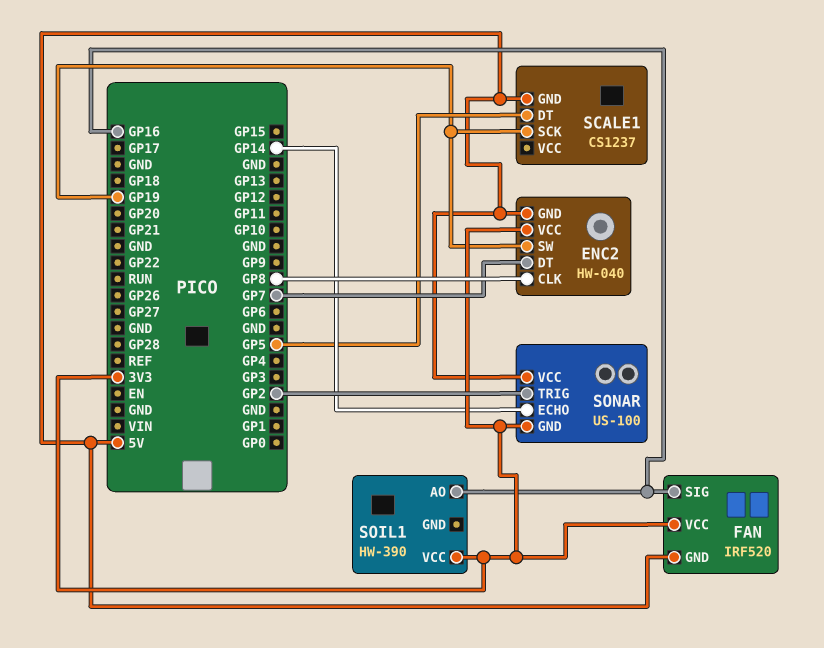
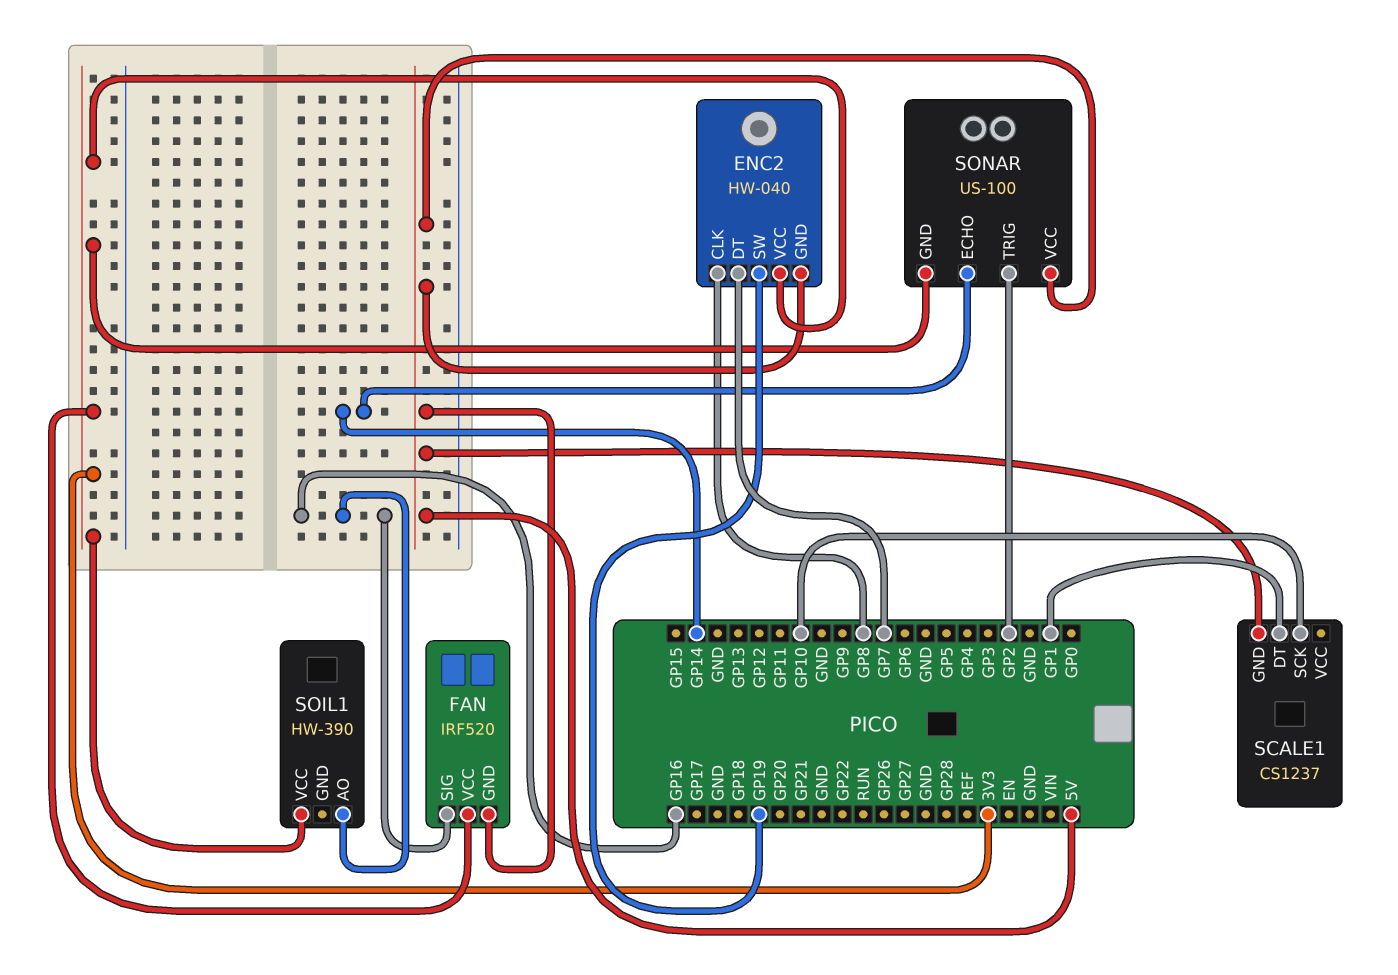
SCALE1 pin DT: GP5 -> GP1
SCALE1 pin SCK: GP19 -> GP10

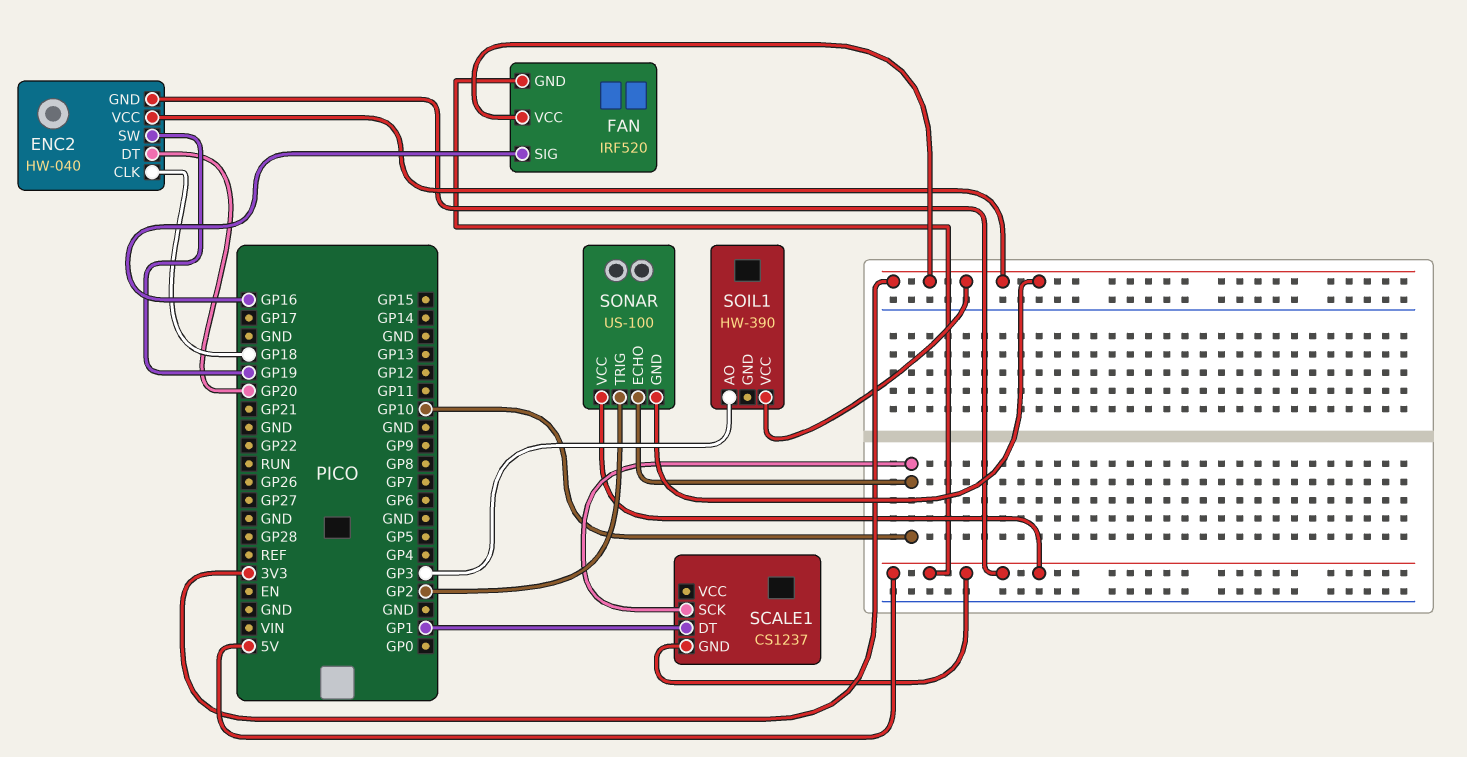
ENC2 pin CLK: GP8 -> GP18
ENC2 pin DT: GP7 -> GP20
SOIL1 pin AO: GP16 -> GP3
SONAR pin ECHO: GP14 -> GP10

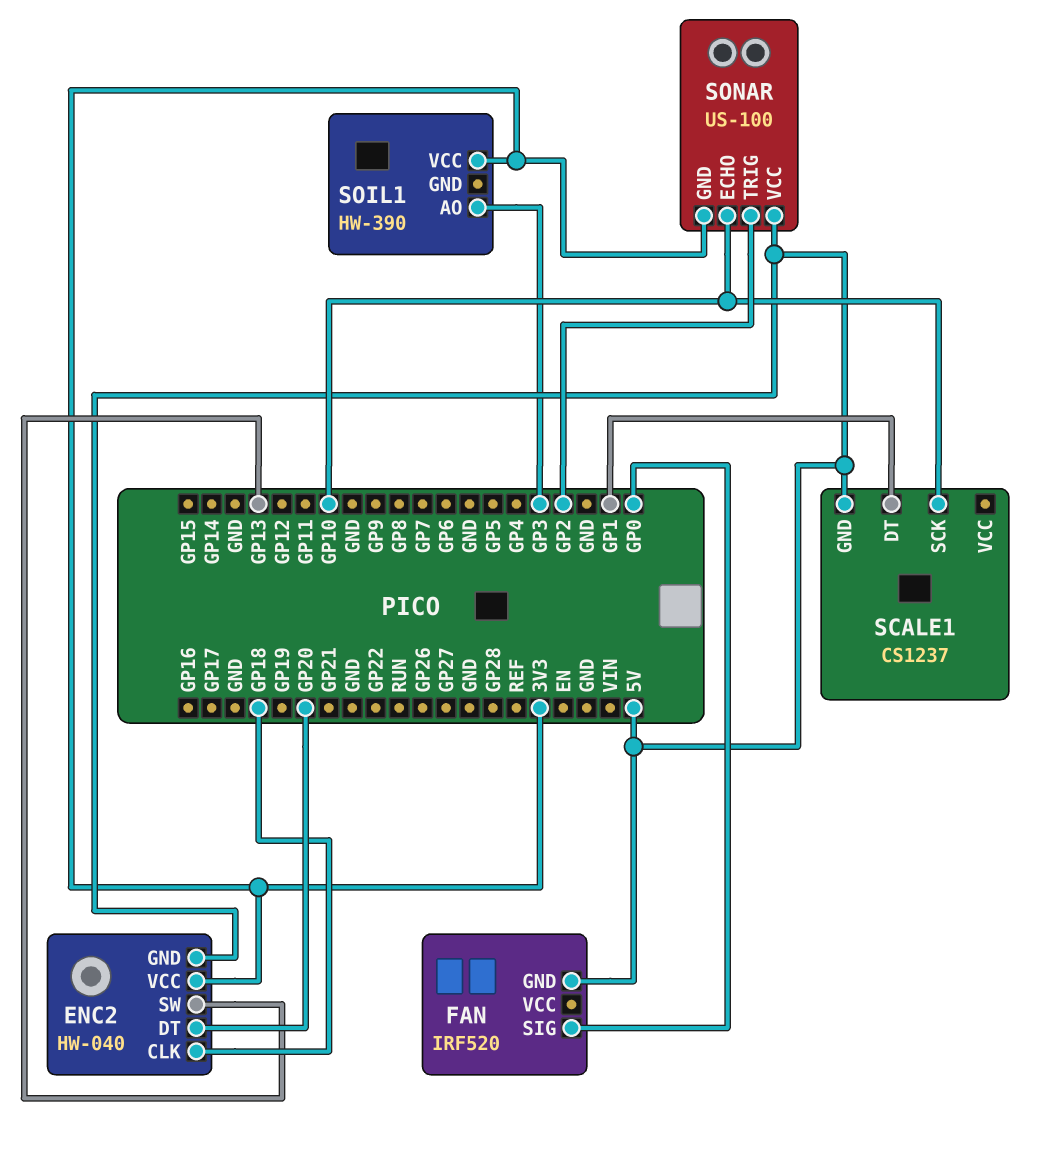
ENC2 pin SW: GP19 -> GP13
FAN pin SIG: GP16 -> GP0
FAN pin VCC: 3V3 -> none

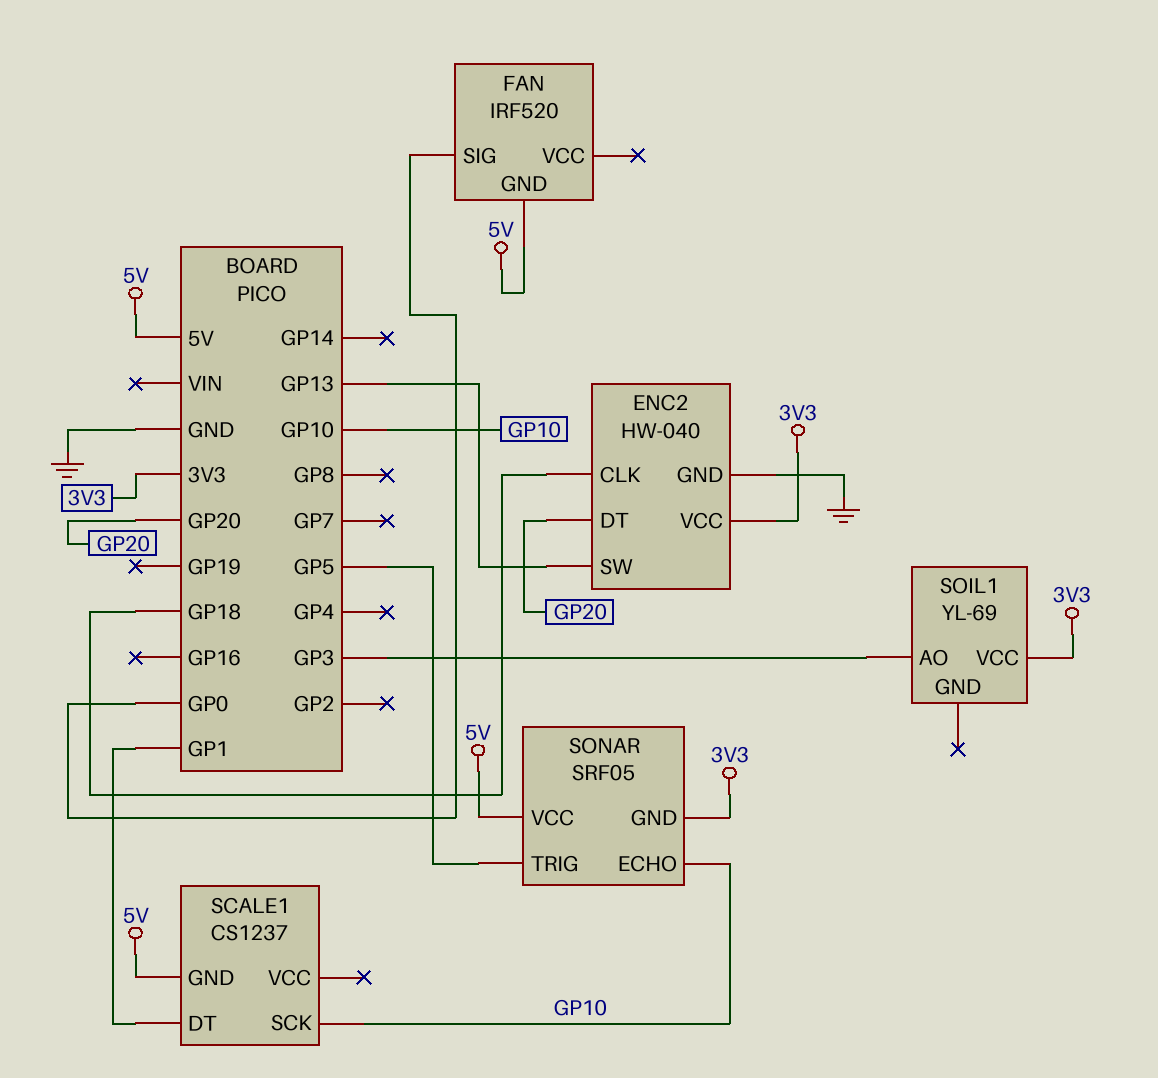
ENC2 pin GND: 5V -> GND
SOIL1: HW-390 -> YL-69
SONAR: US-100 -> SRF05
SONAR pin TRIG: GP2 -> GP5

